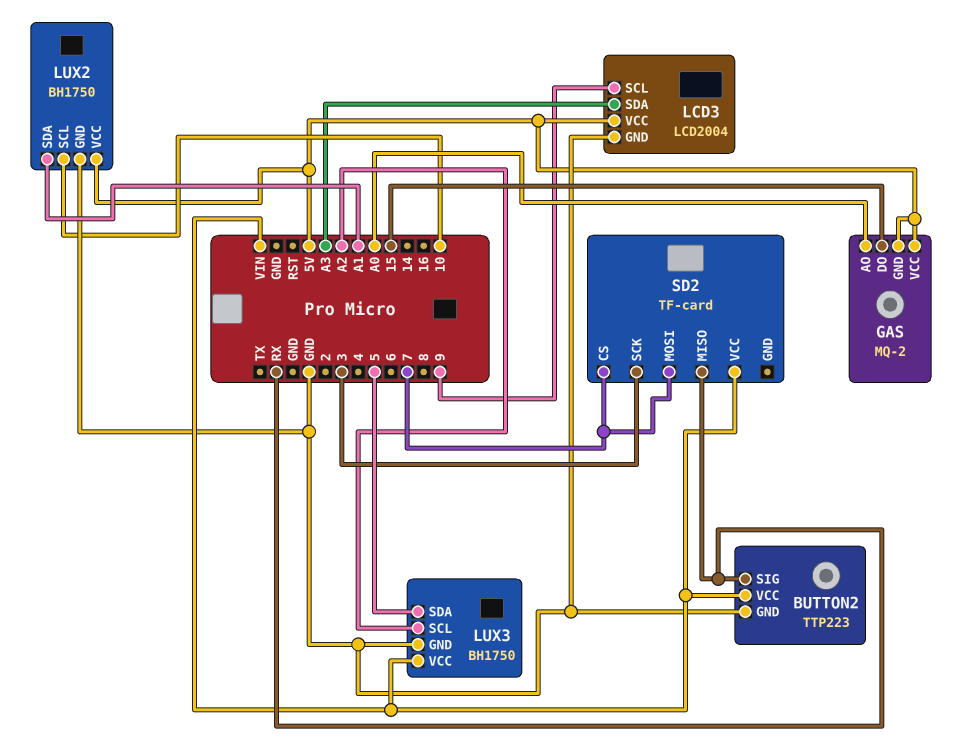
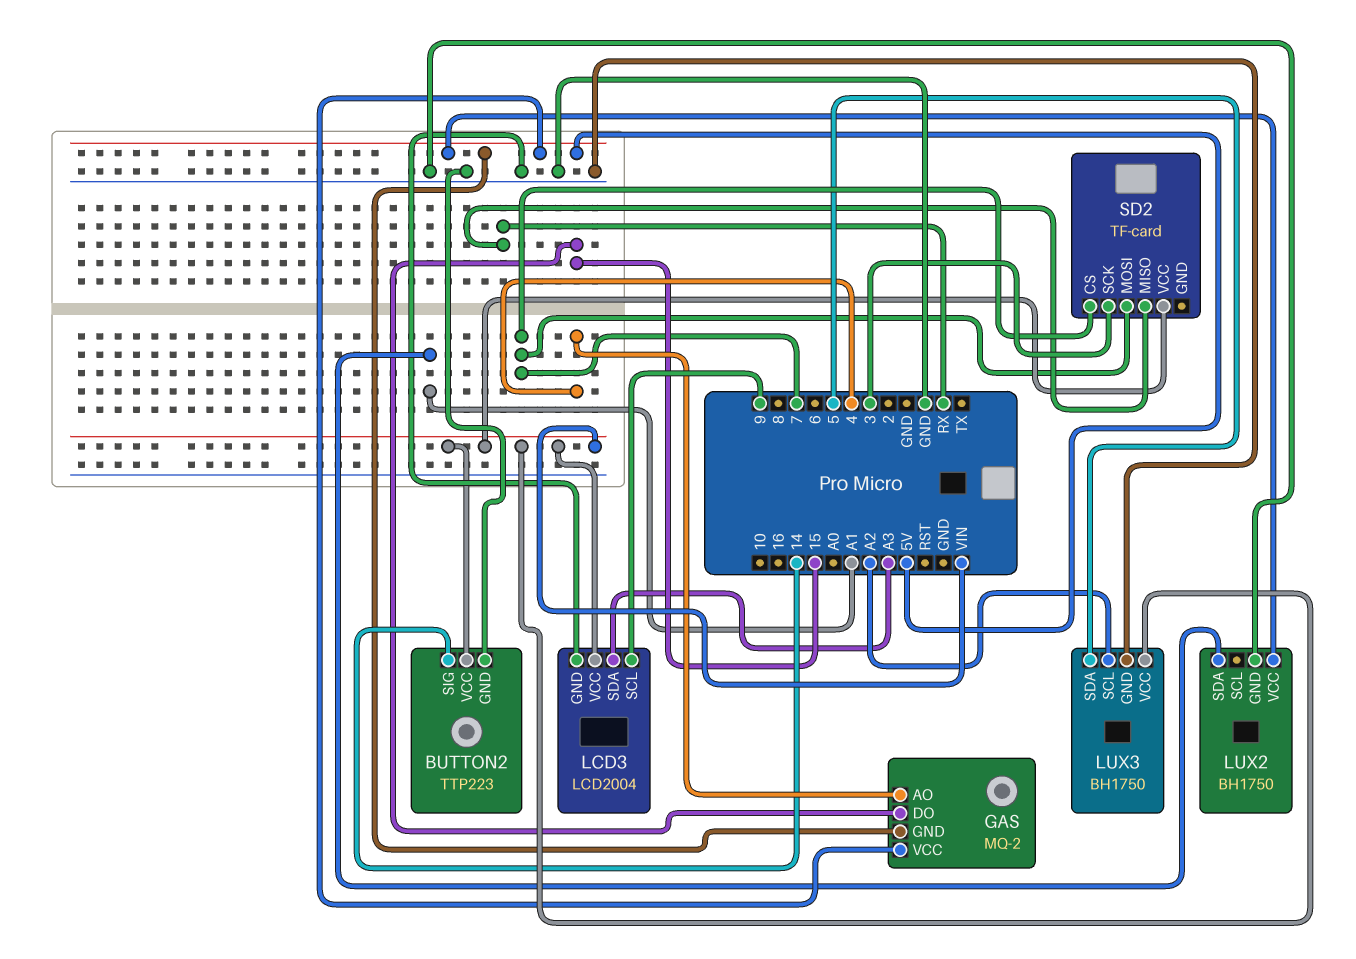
BUTTON2 pin SIG: RX -> 14
GAS pin AO: A0 -> 4
LCD3 pin VCC: 5V -> VIN
LUX2 pin SCL: 10 -> none

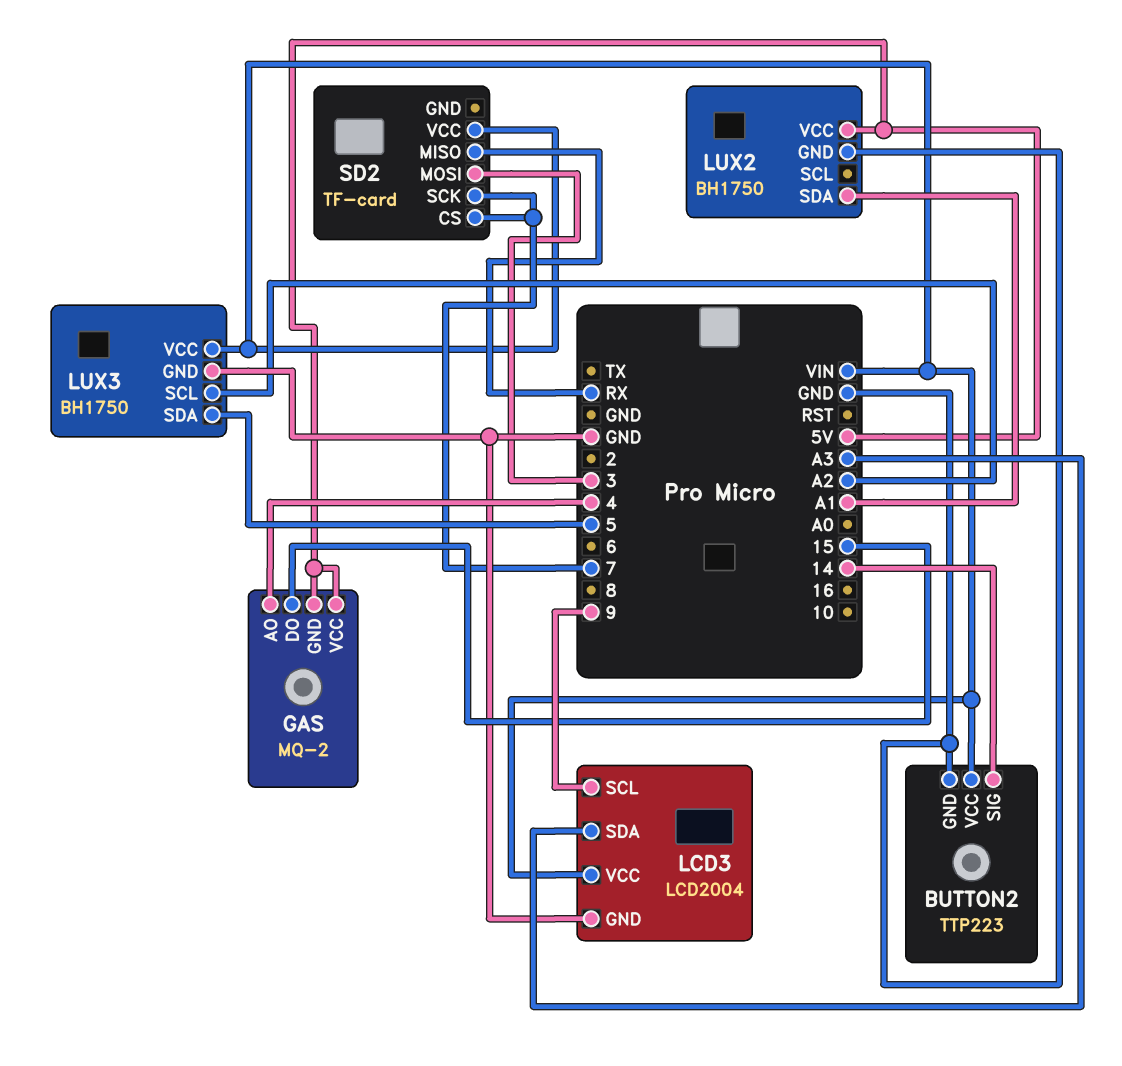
SD2 pin MOSI: 7 -> 3
SD2 pin SCK: 3 -> 7

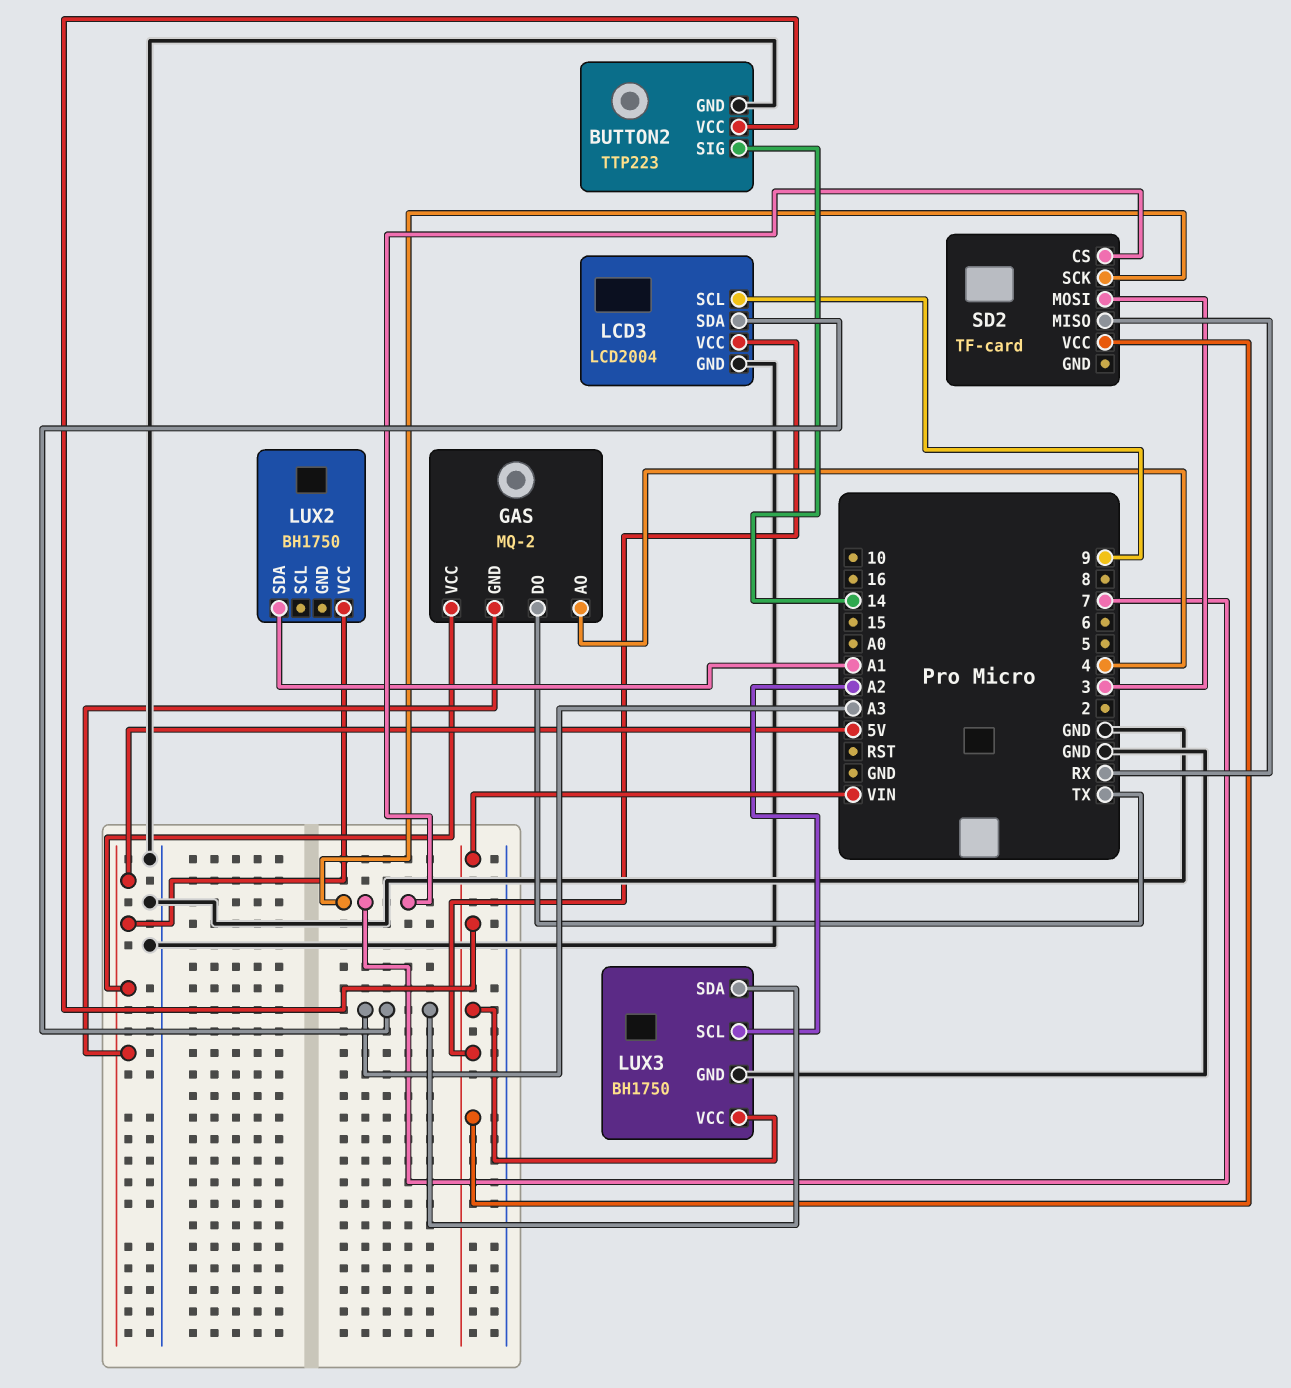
GAS pin DO: 15 -> TX
LUX2 pin GND: GND -> none
LUX3 pin SDA: 5 -> A3

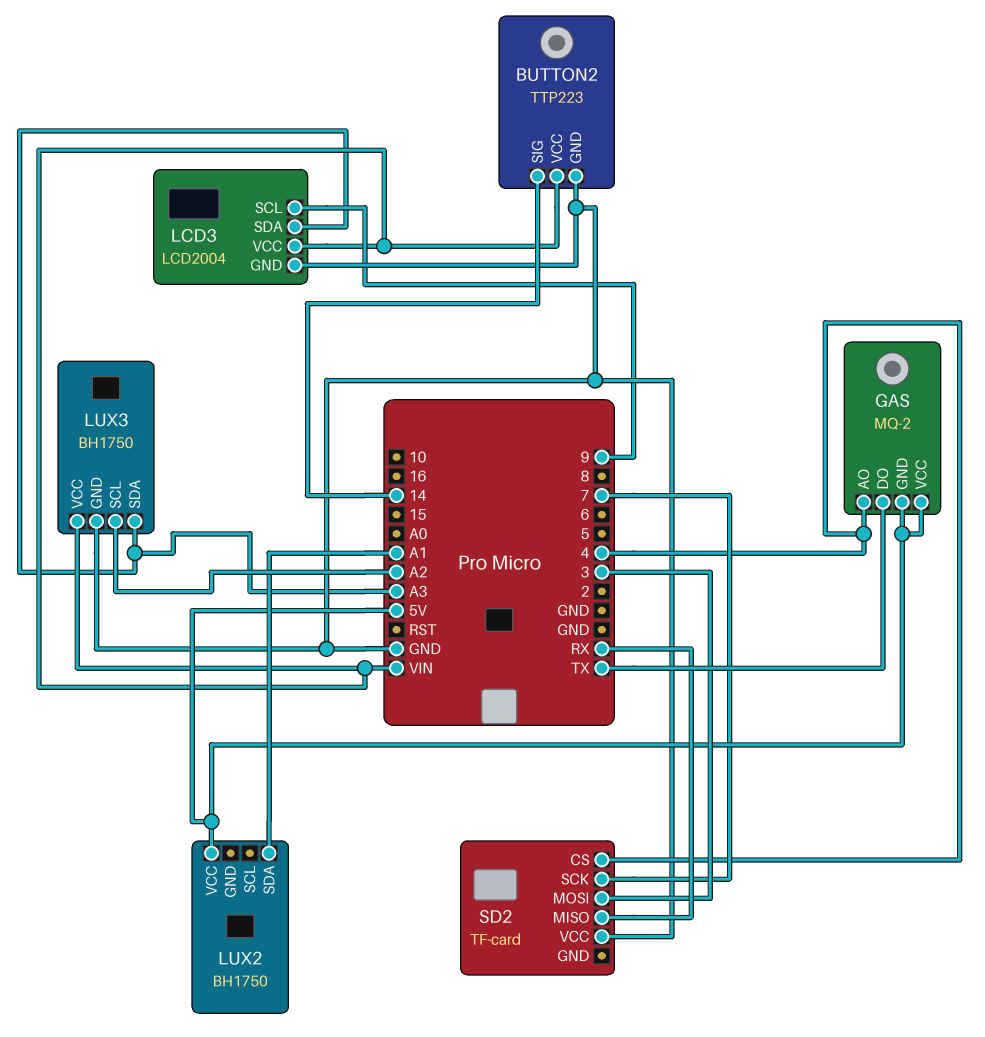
SD2 pin CS: 7 -> 4
SD2 pin VCC: VIN -> GND

